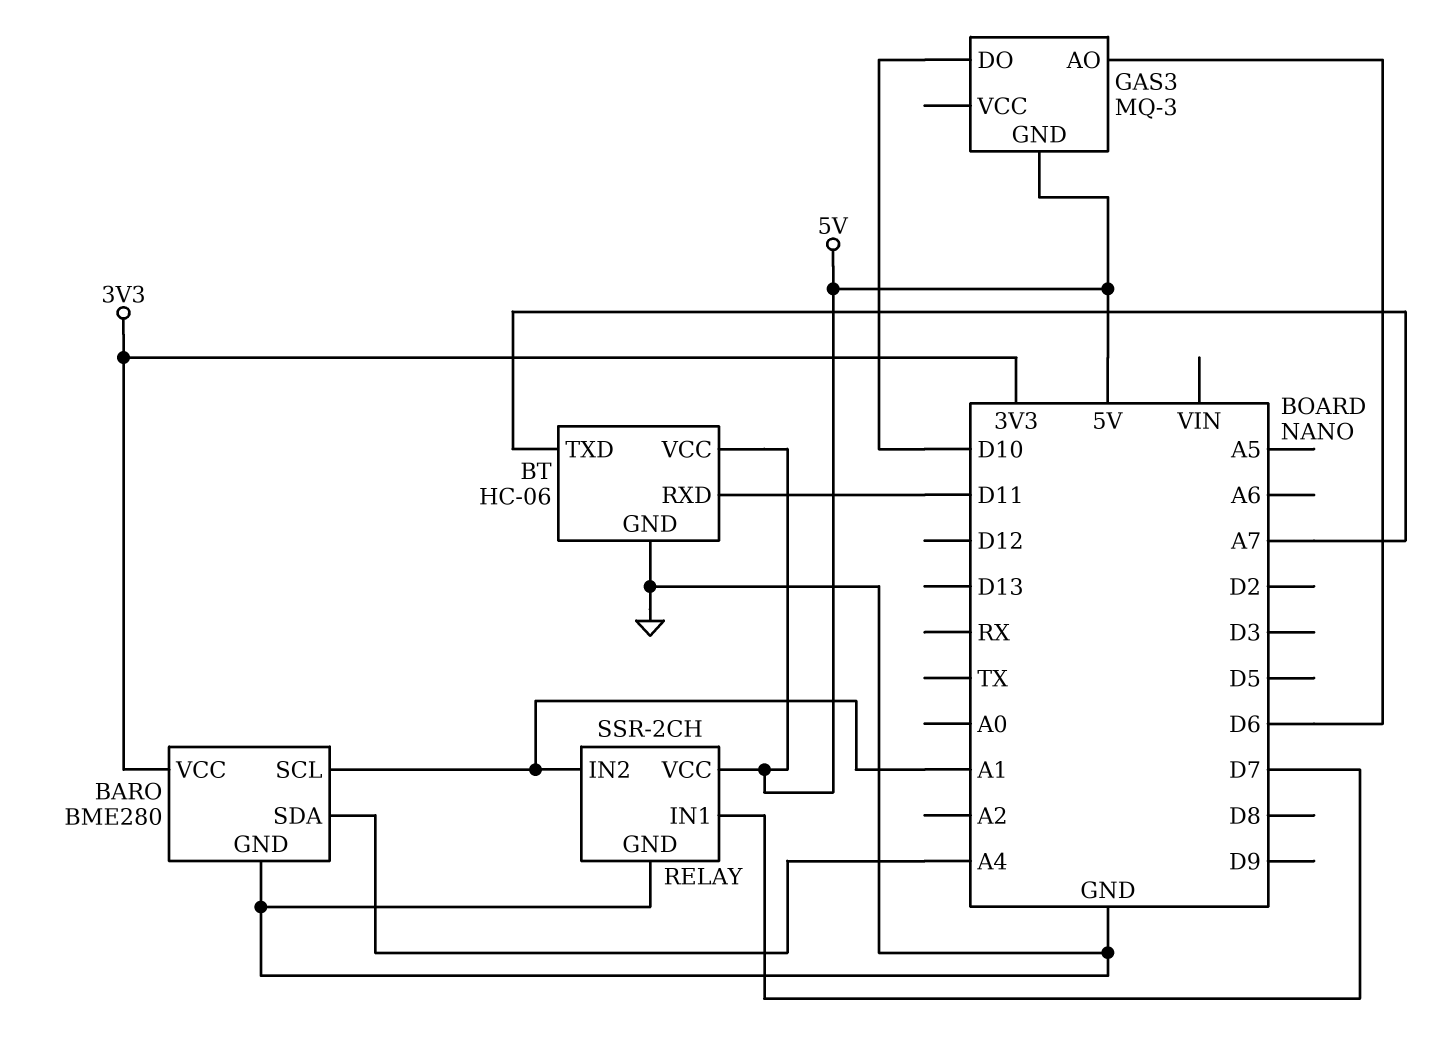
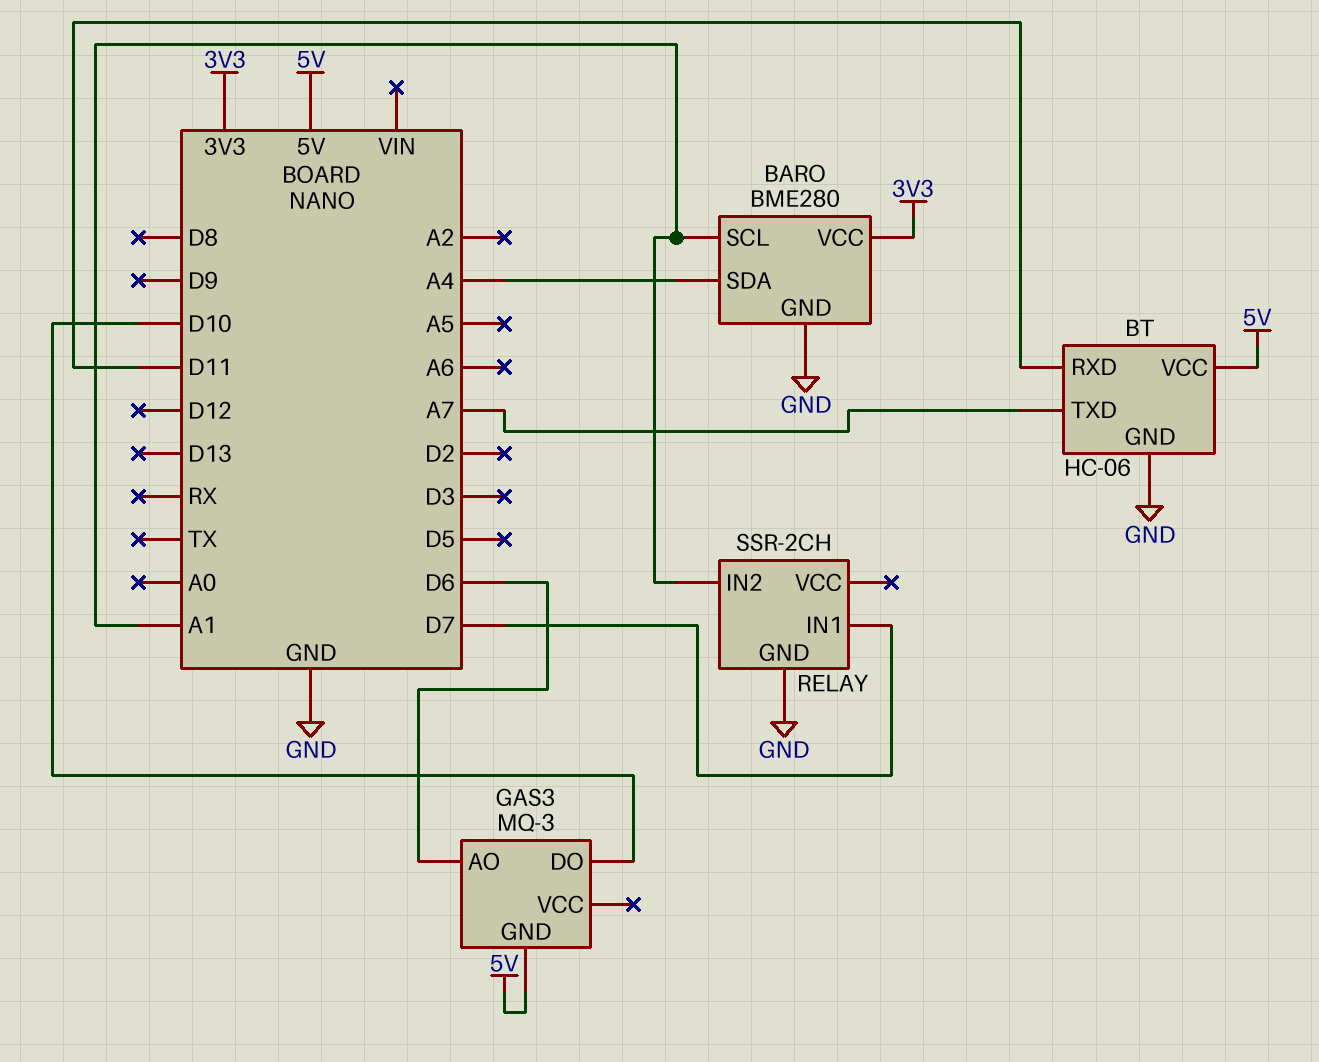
RELAY pin VCC: 5V -> none

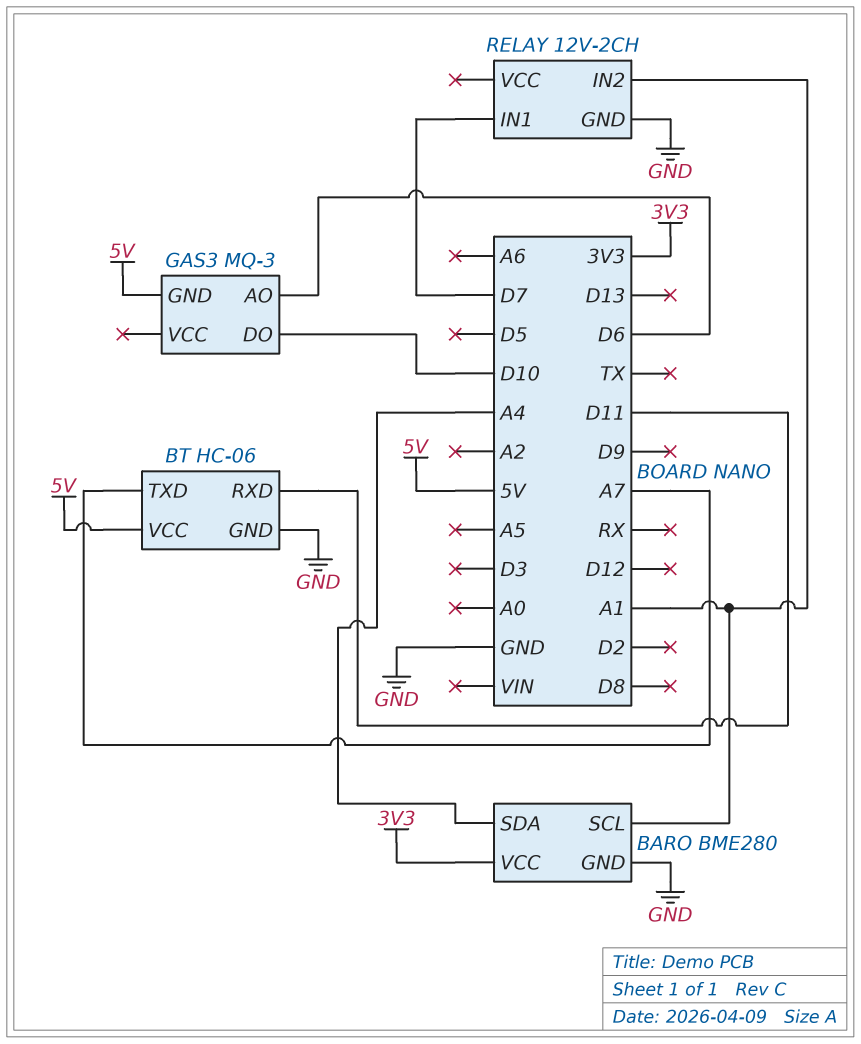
RELAY: SSR-2CH -> 12V-2CH

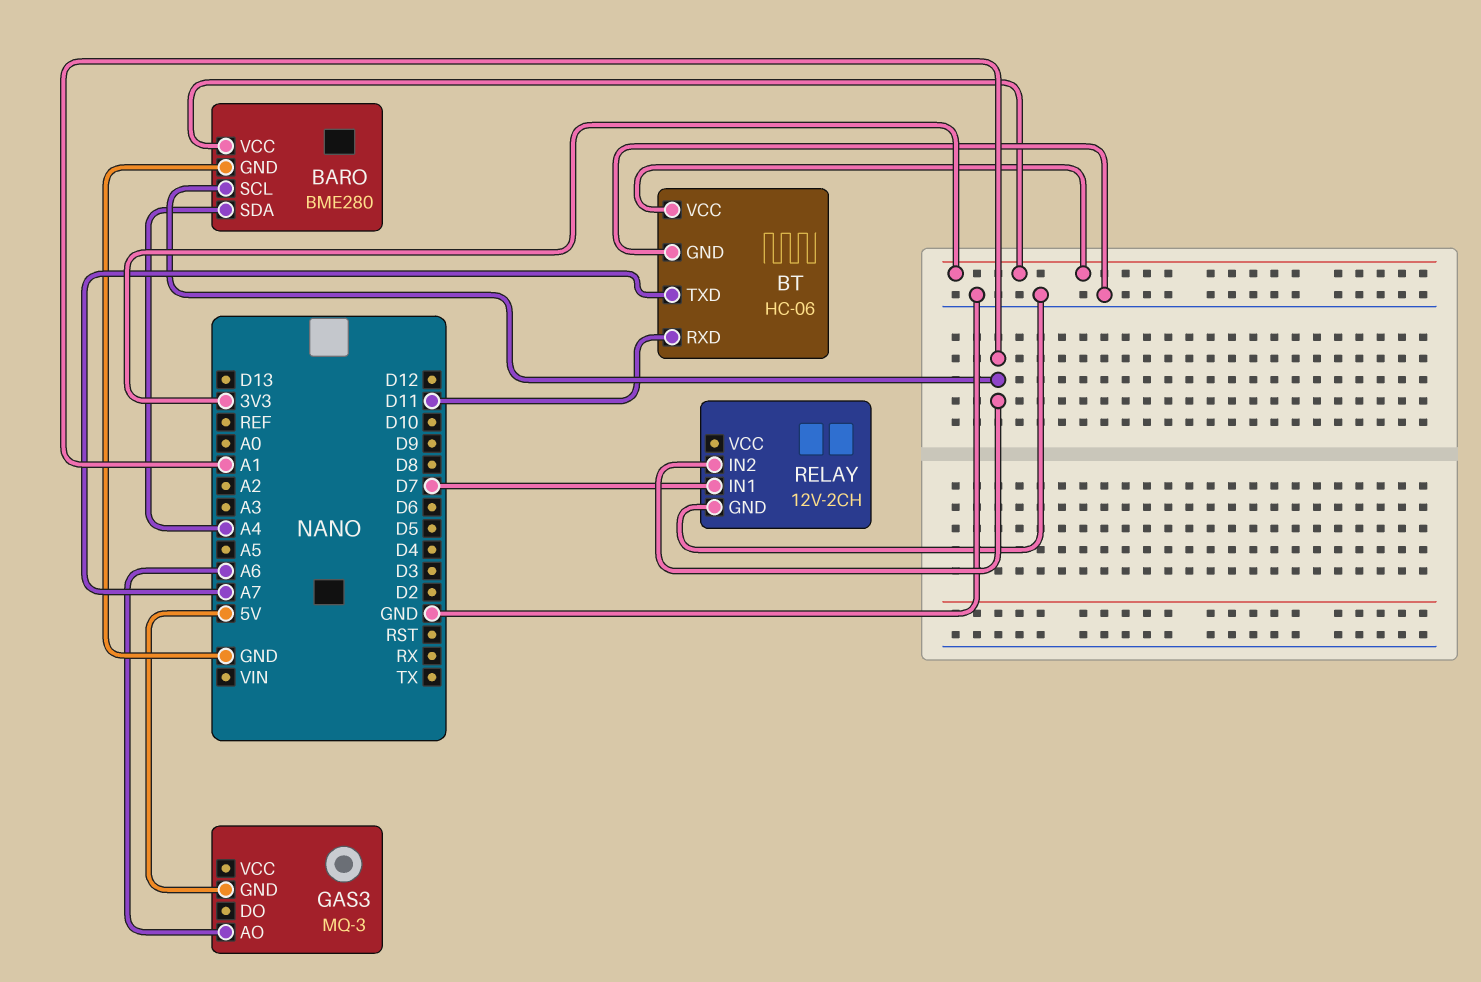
BT pin VCC: 5V -> 3V3
GAS3 pin AO: D6 -> A6
GAS3 pin DO: D10 -> none

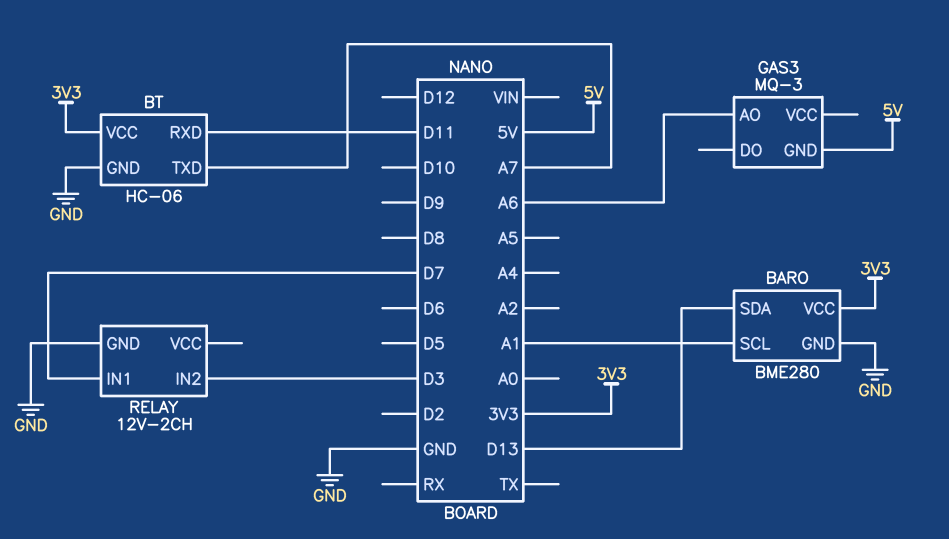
BARO pin SDA: A4 -> D13
RELAY pin IN2: A1 -> D3

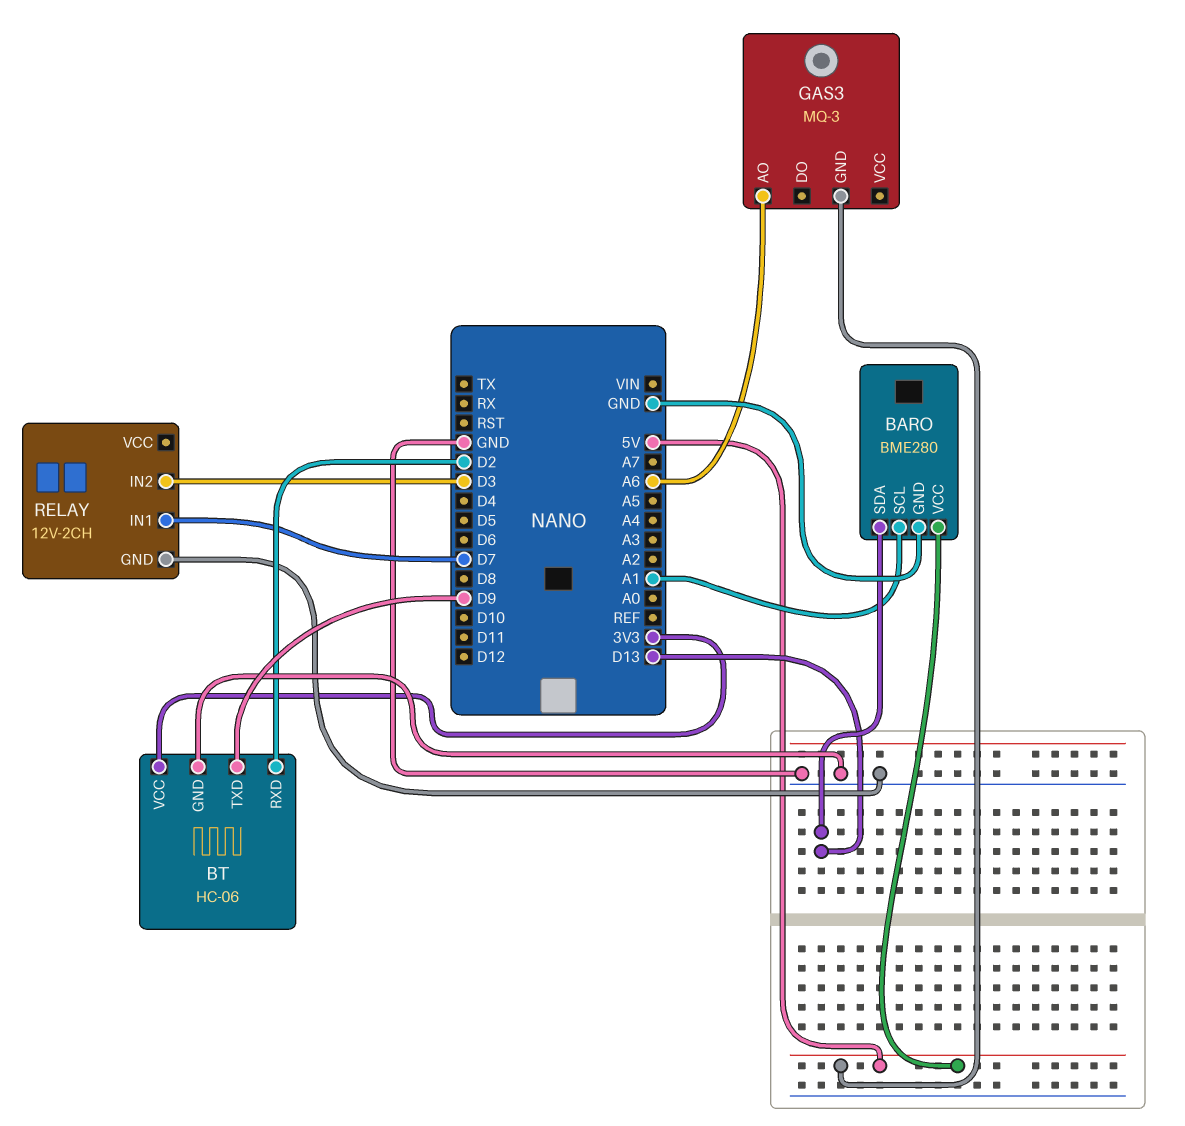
BARO pin VCC: 3V3 -> 5V
BT pin RXD: D11 -> D2
BT pin TXD: A7 -> D9

